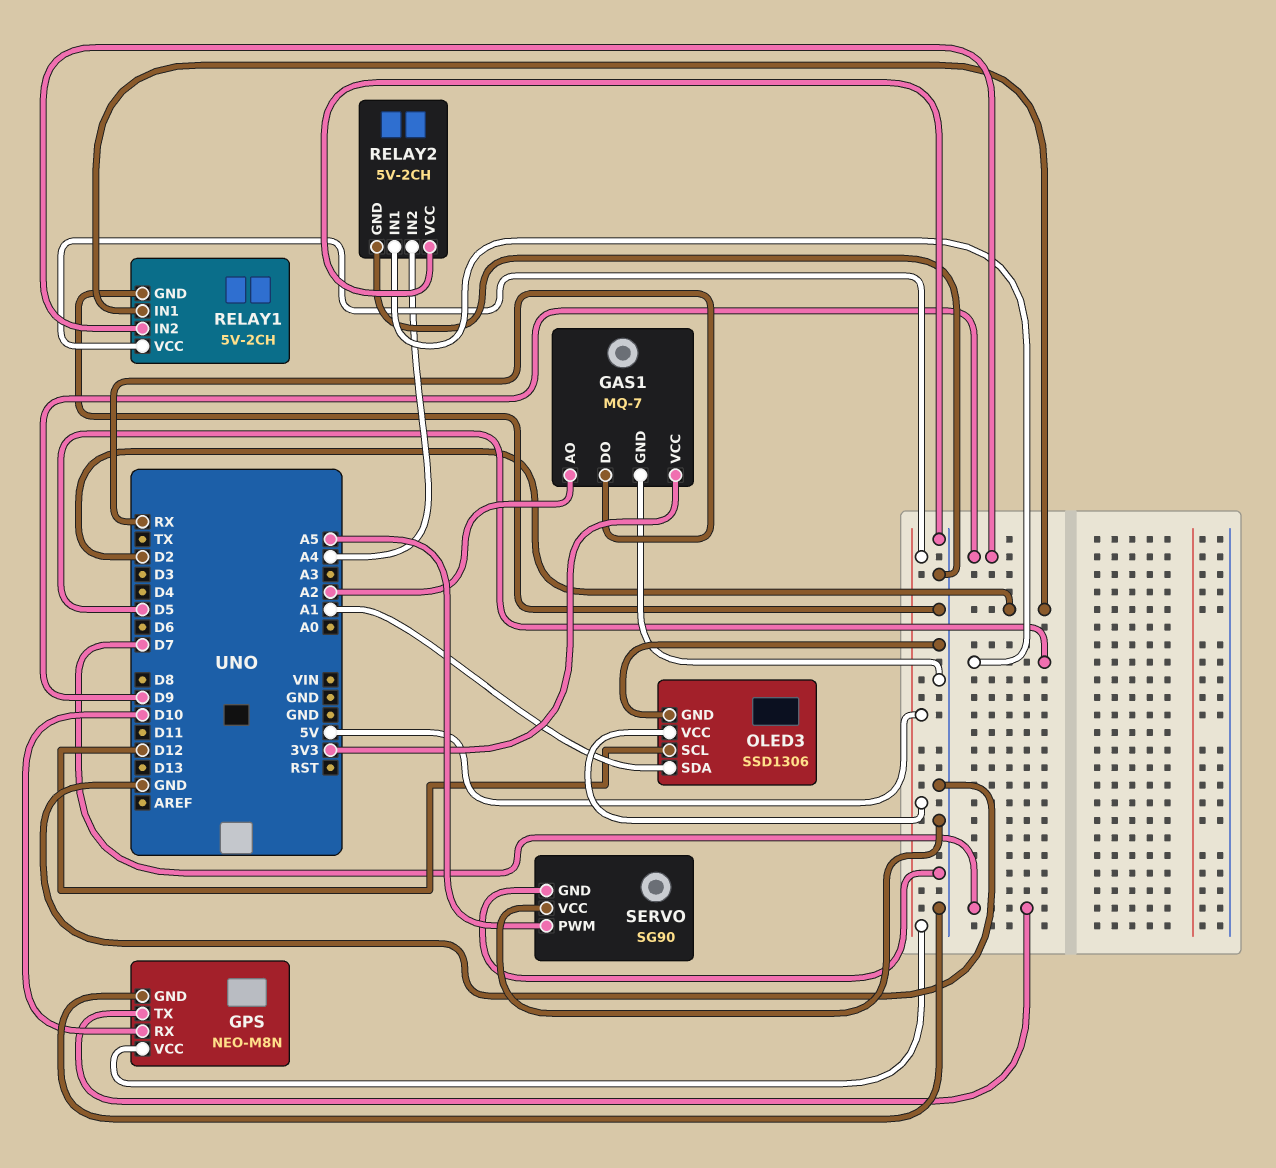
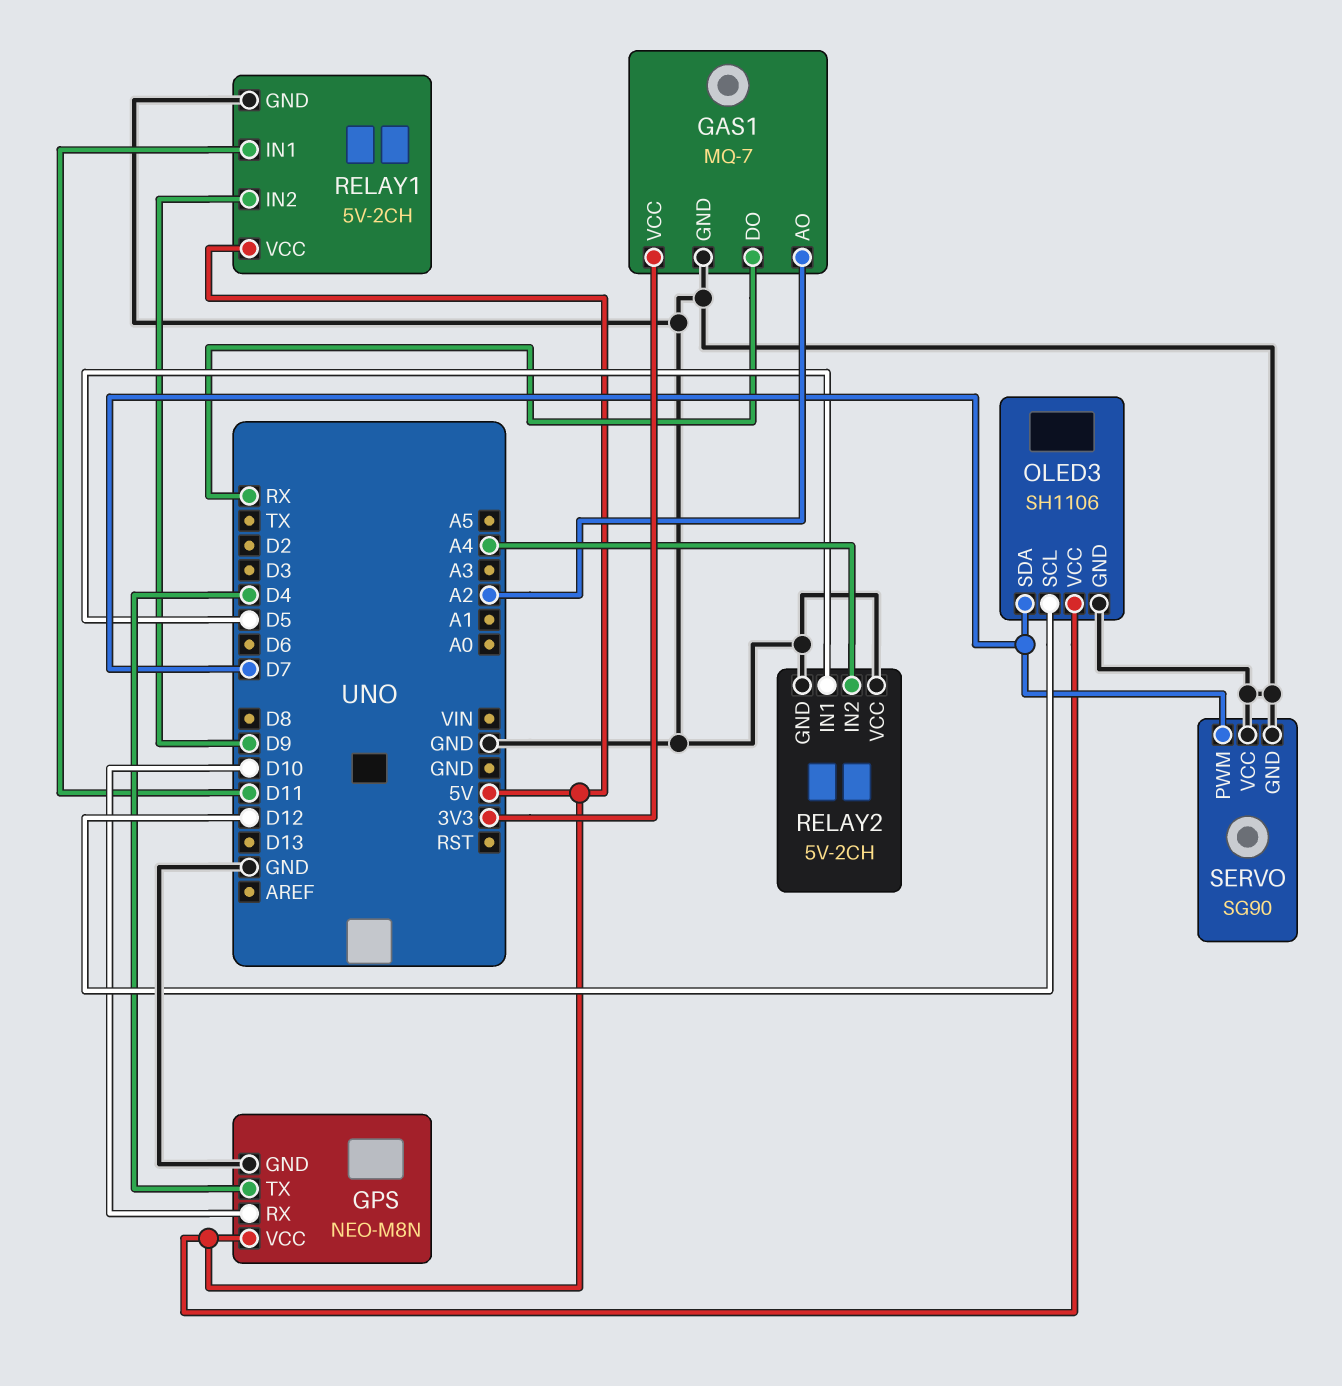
GPS pin TX: D7 -> D4
OLED3: SSD1306 -> SH1106
OLED3 pin SDA: A1 -> D7
RELAY1 pin IN1: D2 -> D11
SERVO pin PWM: A5 -> D7

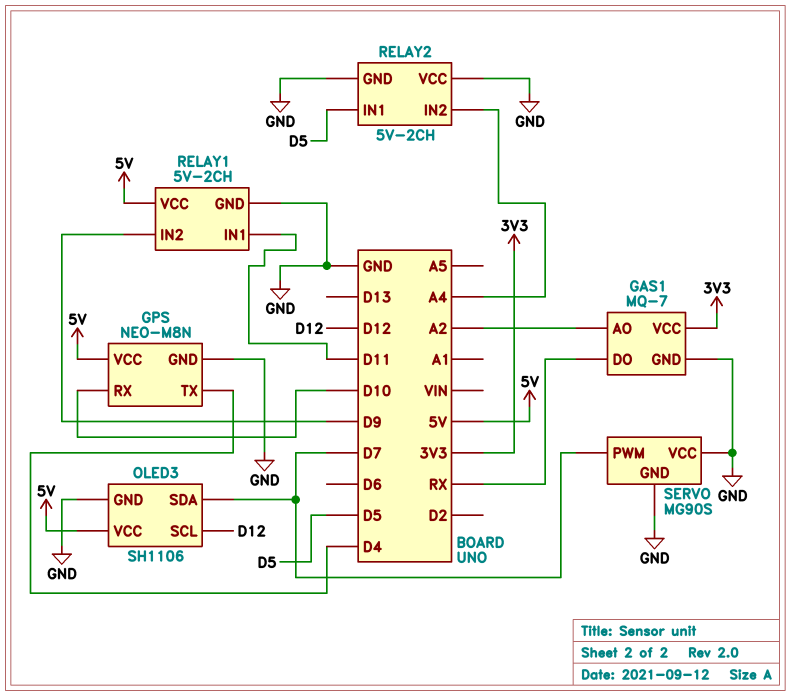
SERVO: SG90 -> MG90S

